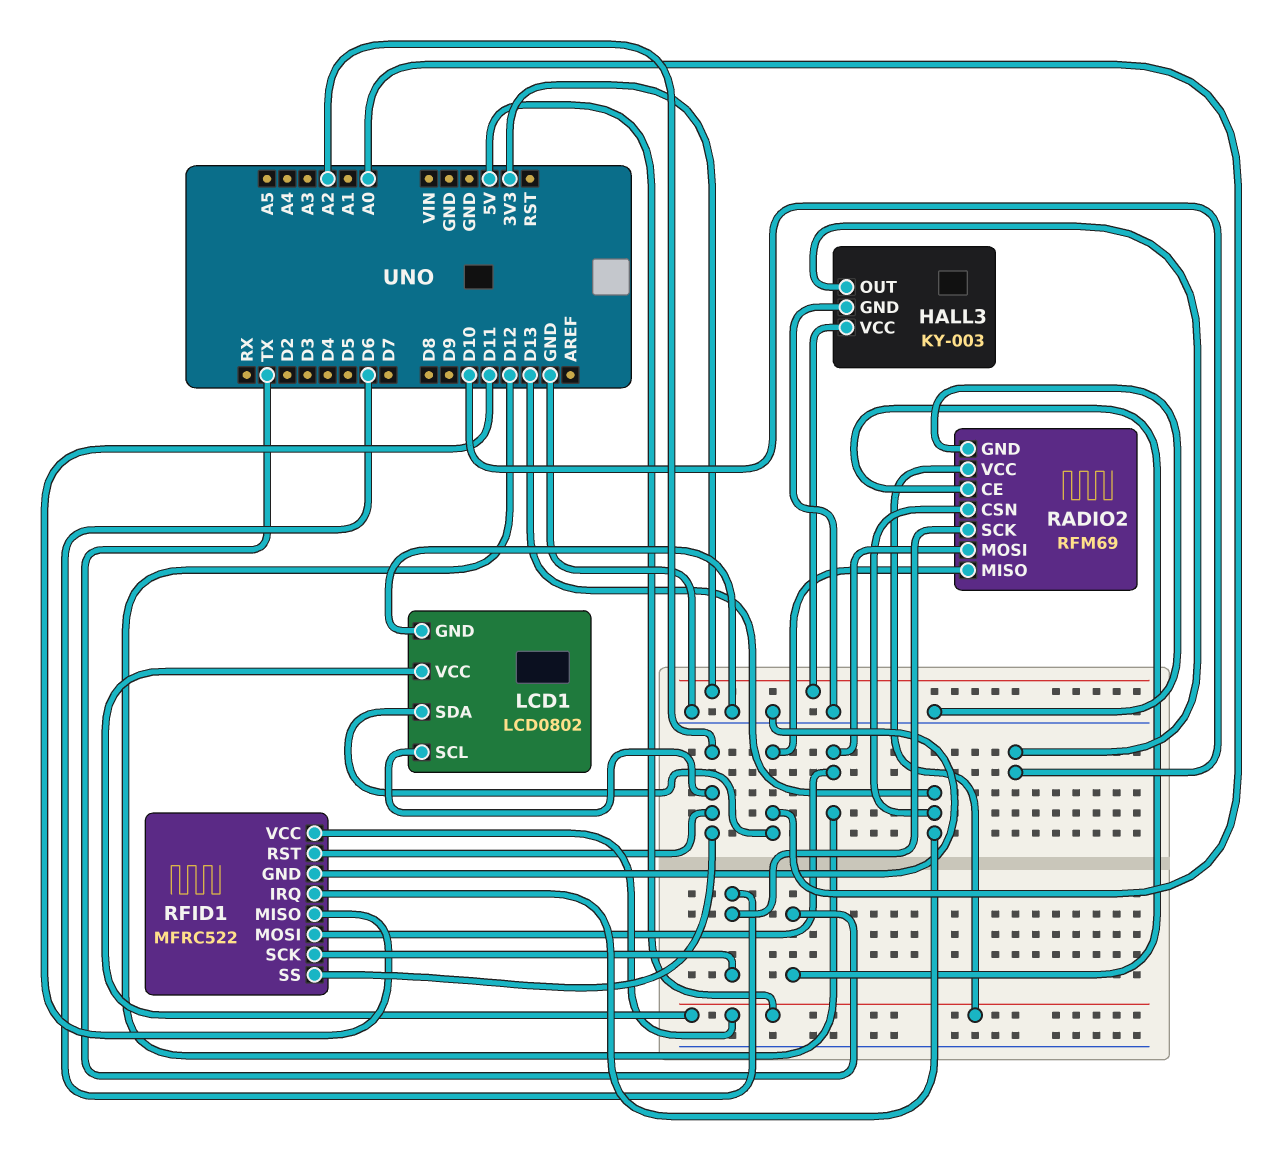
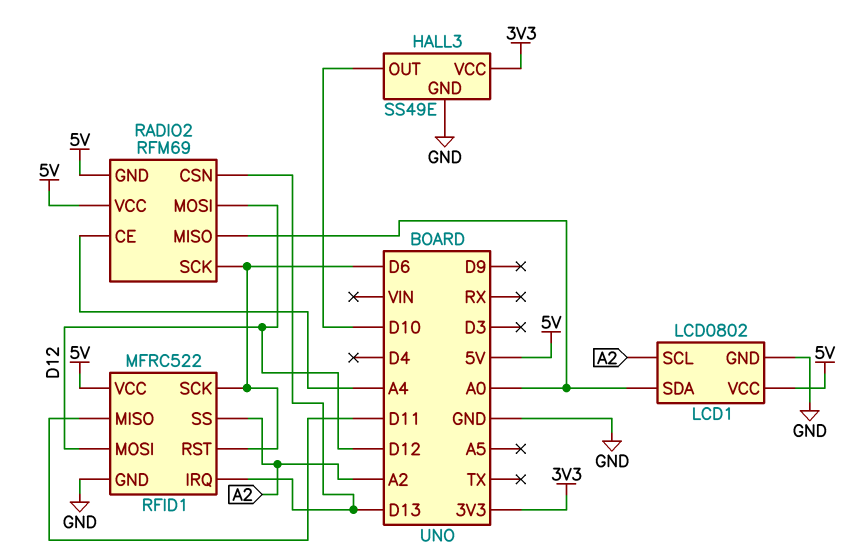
HALL3: KY-003 -> SS49E
RADIO2 pin CE: TX -> A4
RADIO2 pin GND: GND -> 5V
RFID1 pin RST: A2 -> D6

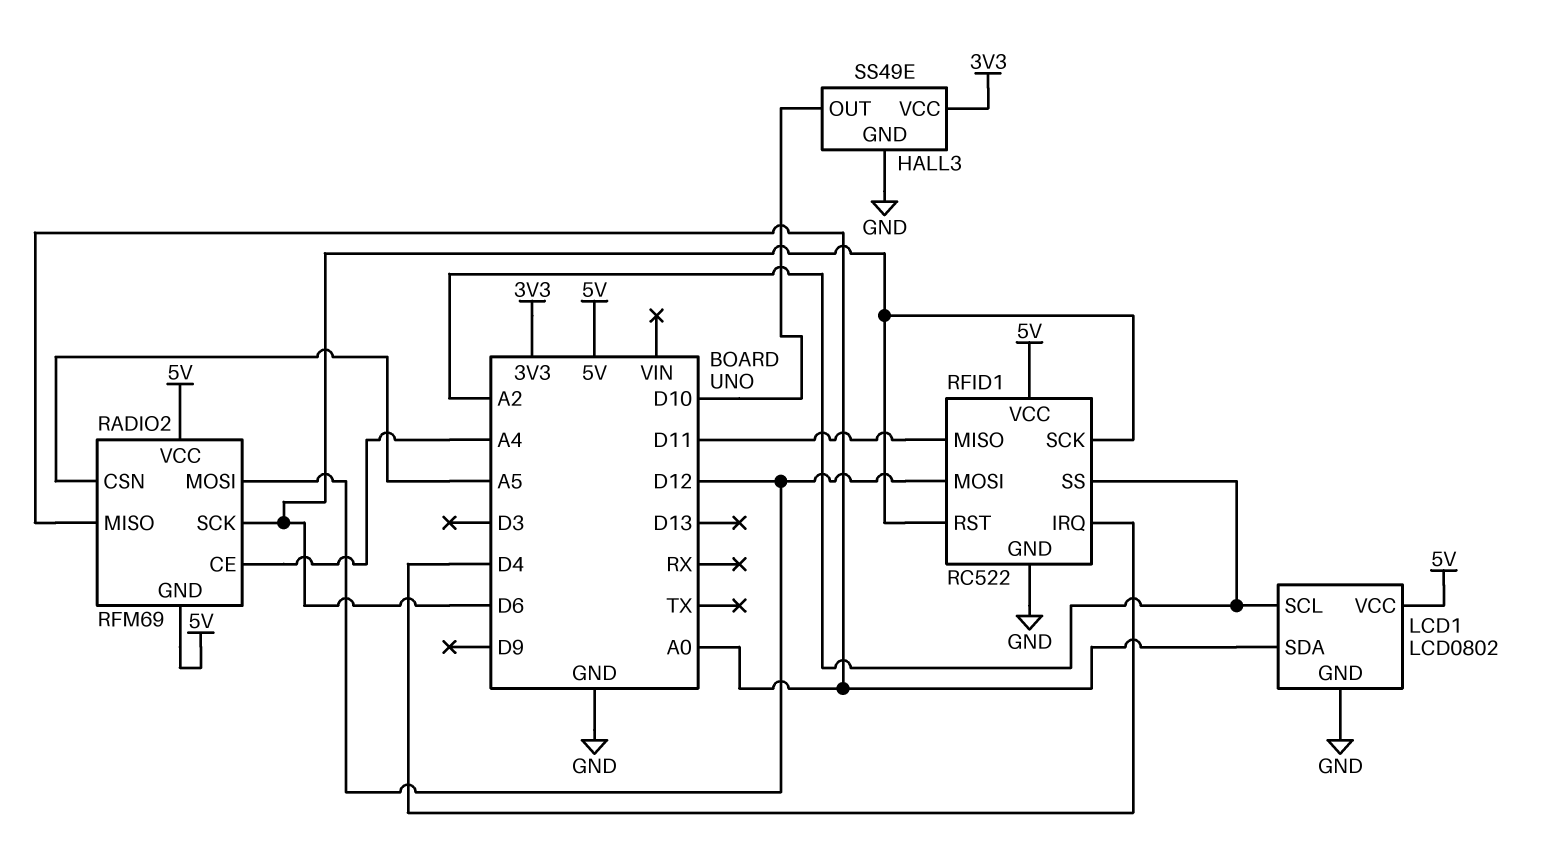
RADIO2 pin CSN: D13 -> A5
RFID1: MFRC522 -> RC522
RFID1 pin IRQ: D13 -> D4

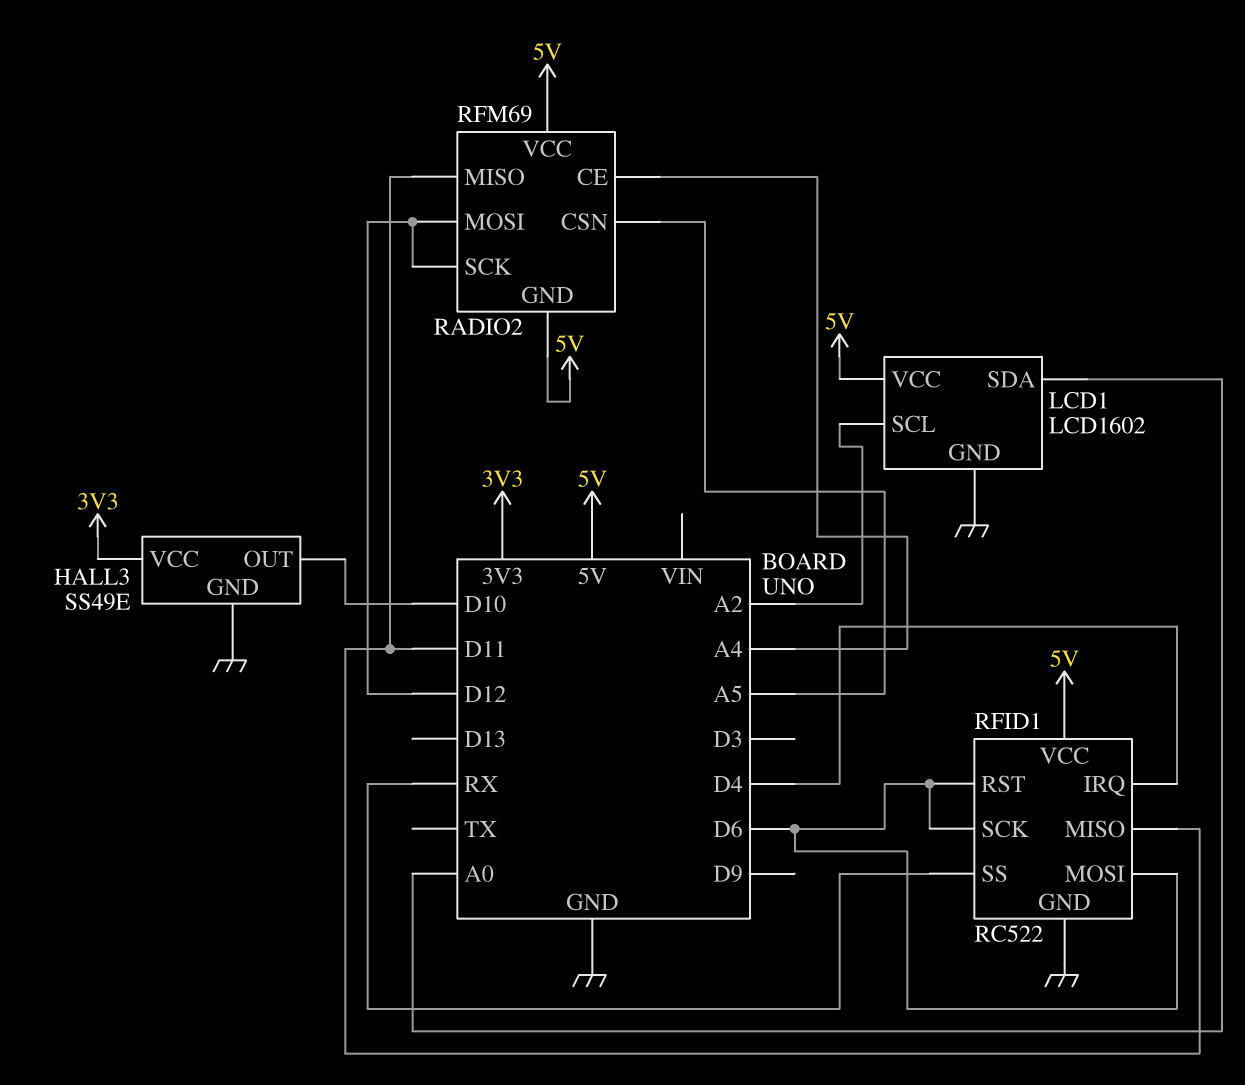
LCD1: LCD0802 -> LCD1602
RADIO2 pin MISO: A0 -> D11
RADIO2 pin SCK: D6 -> D12
RFID1 pin MOSI: D12 -> D6
RFID1 pin SS: A2 -> RX

